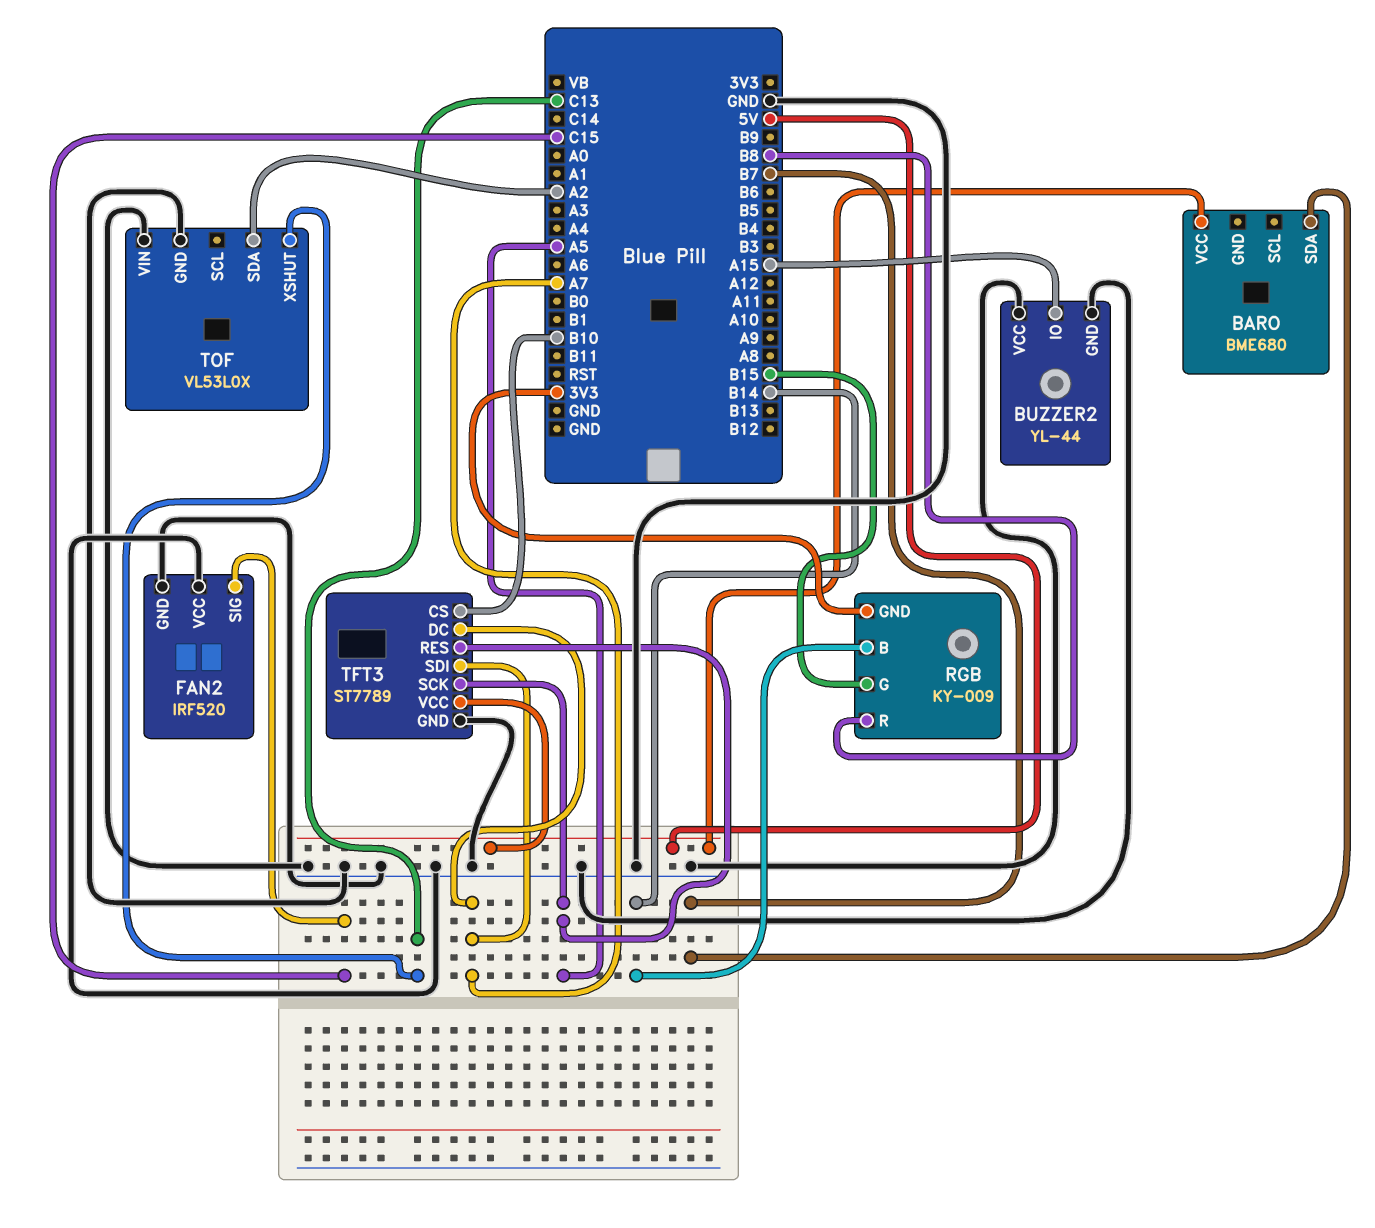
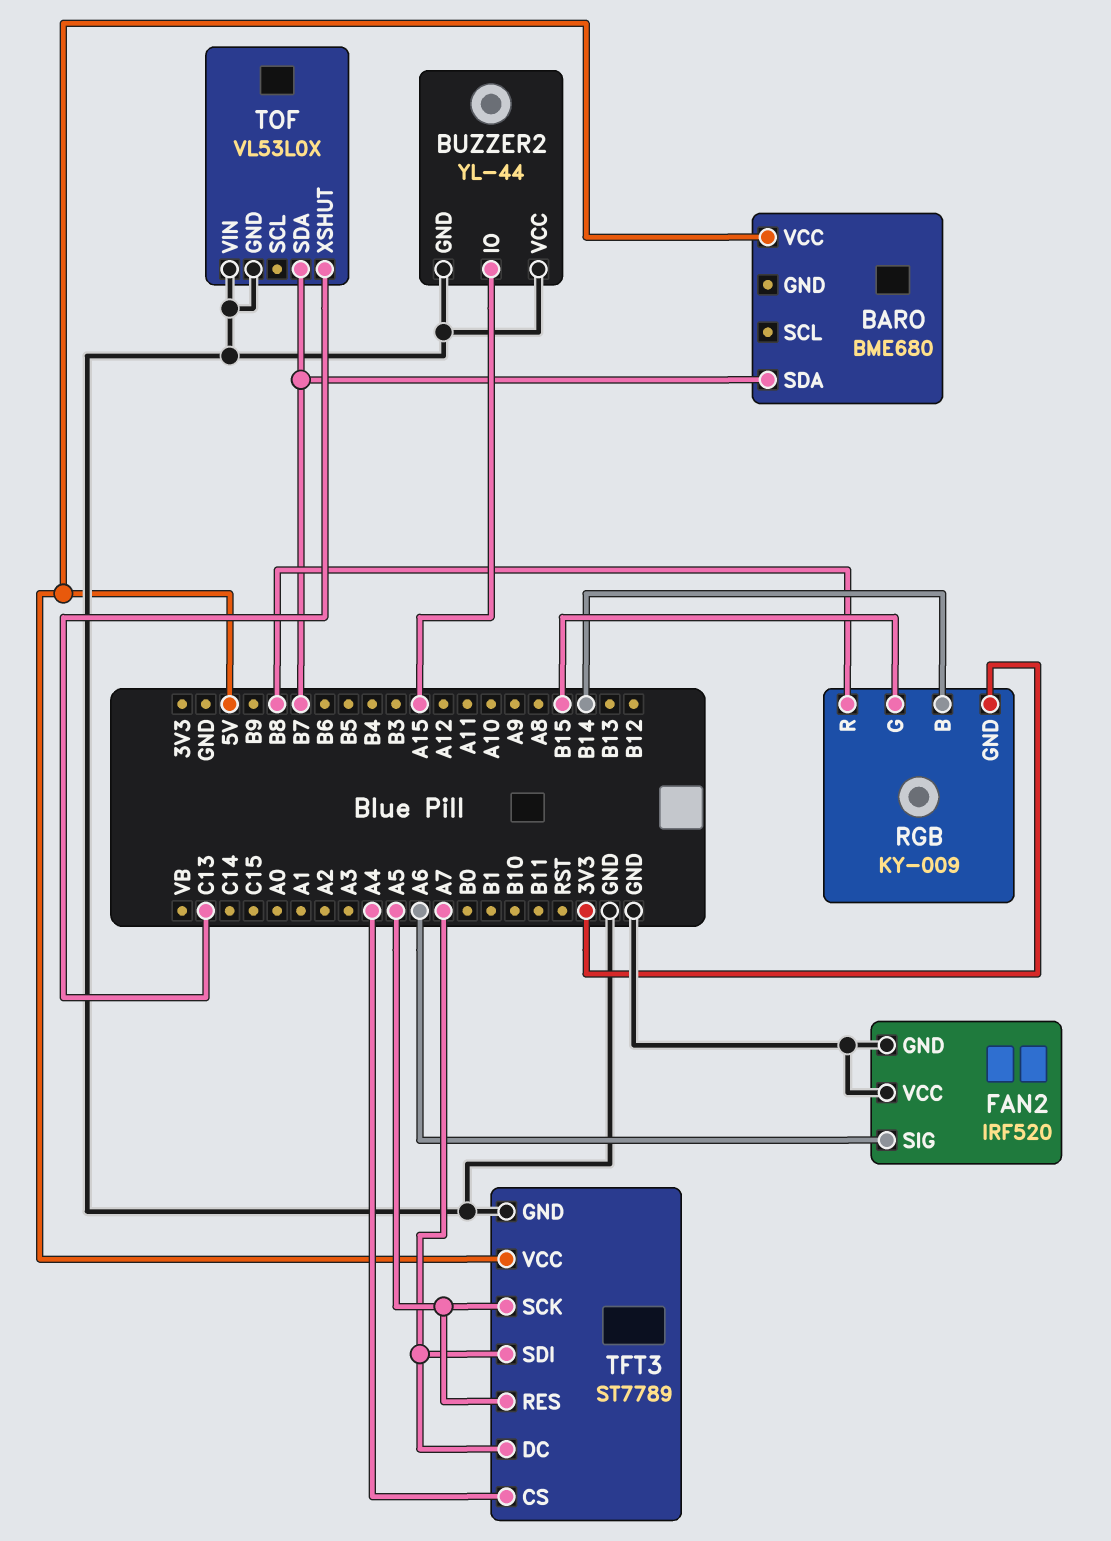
FAN2 pin SIG: C15 -> A6
TFT3 pin CS: B10 -> A4
TOF pin SDA: A2 -> B7

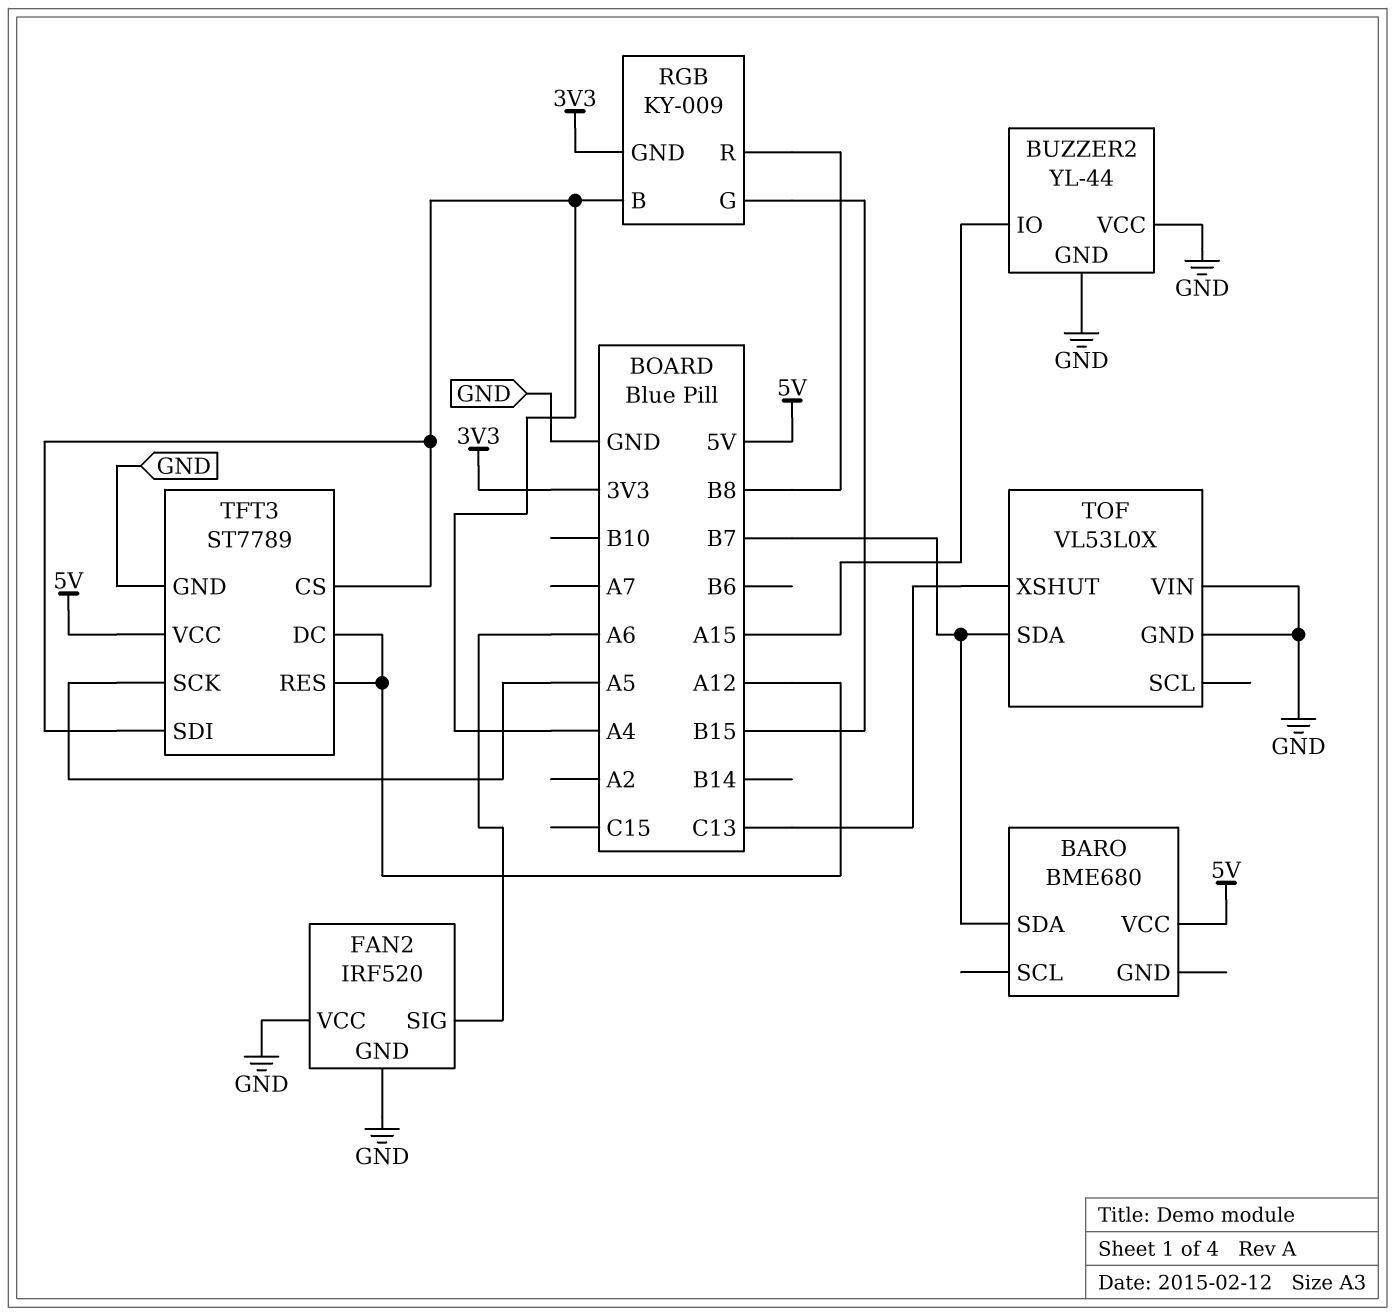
RGB pin B: B14 -> A4
TFT3 pin DC: A7 -> A12
TFT3 pin RES: A5 -> A12
TFT3 pin SDI: A7 -> A4

